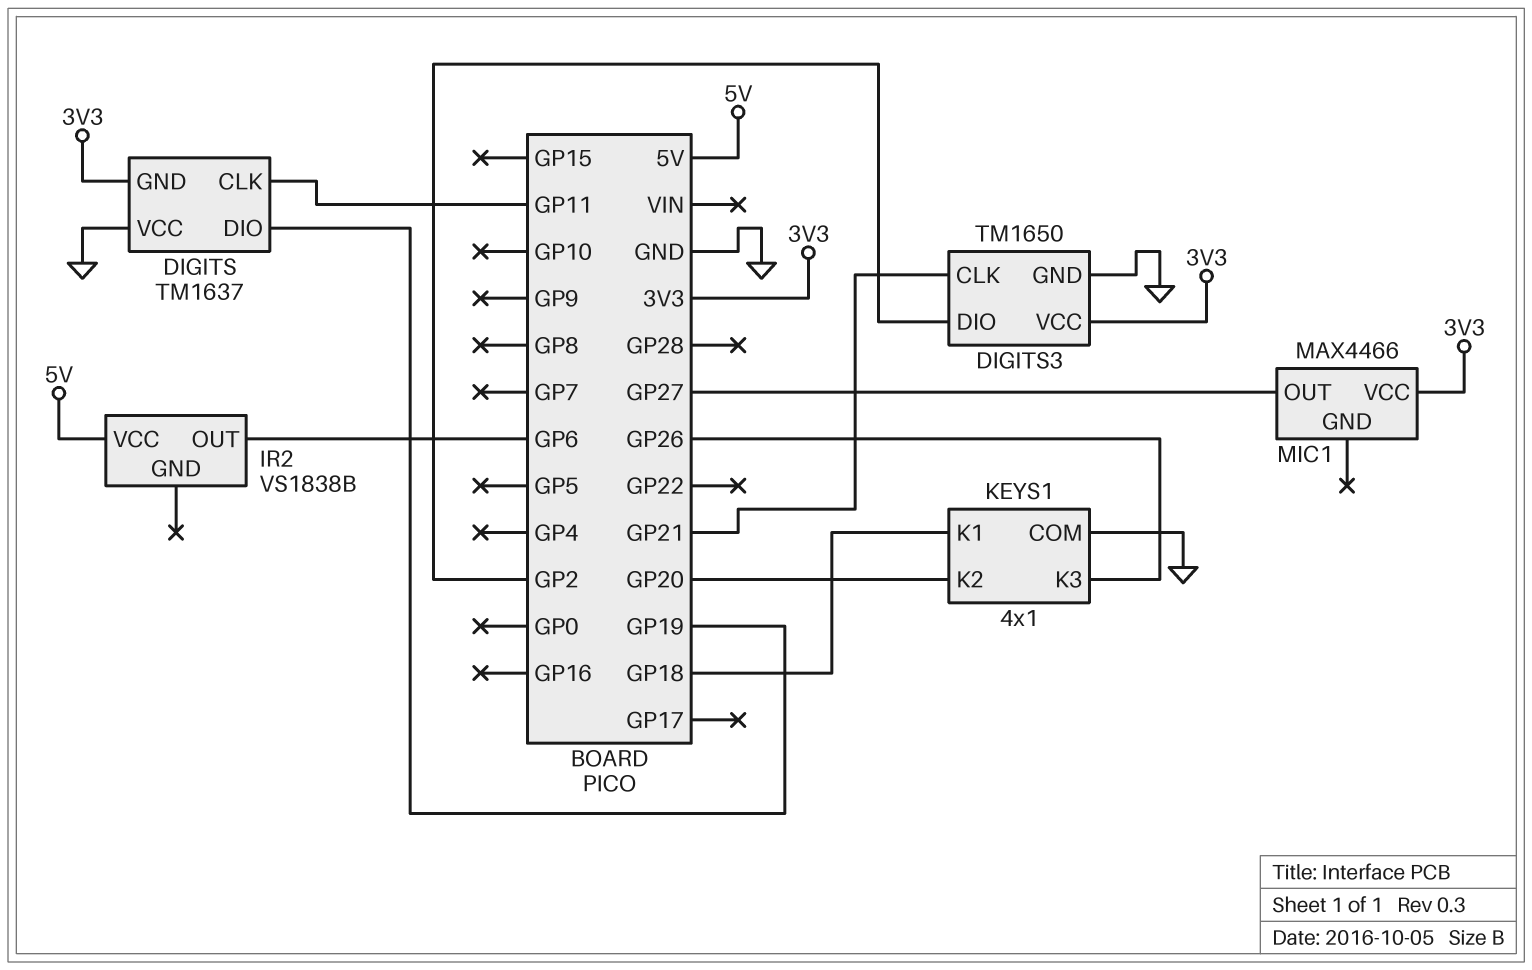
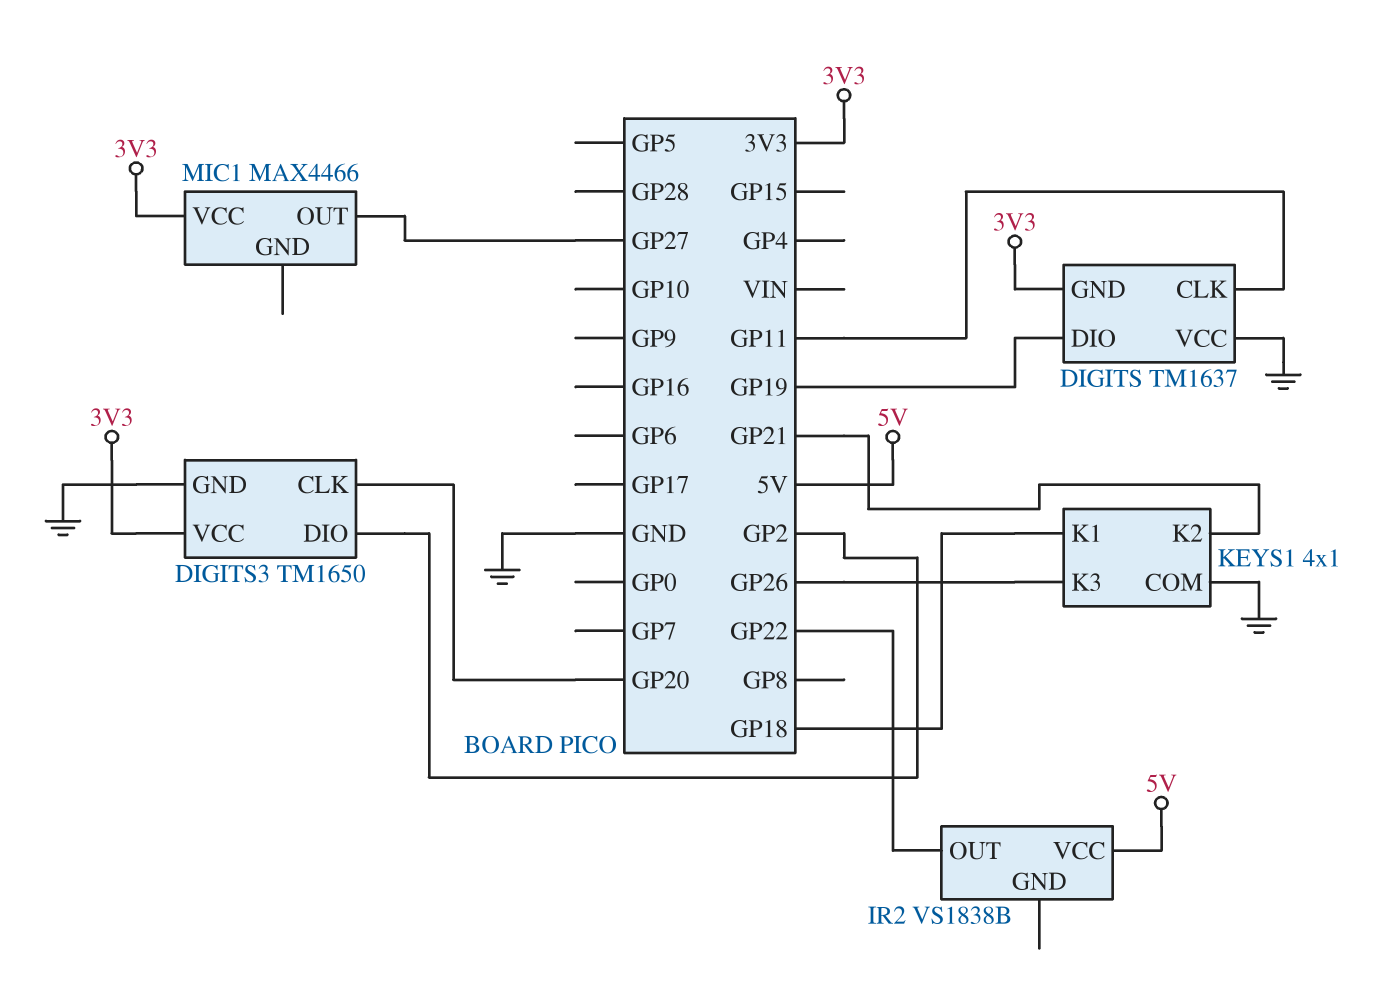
DIGITS3 pin CLK: GP21 -> GP20
IR2 pin OUT: GP6 -> GP22
KEYS1 pin K2: GP20 -> GP21

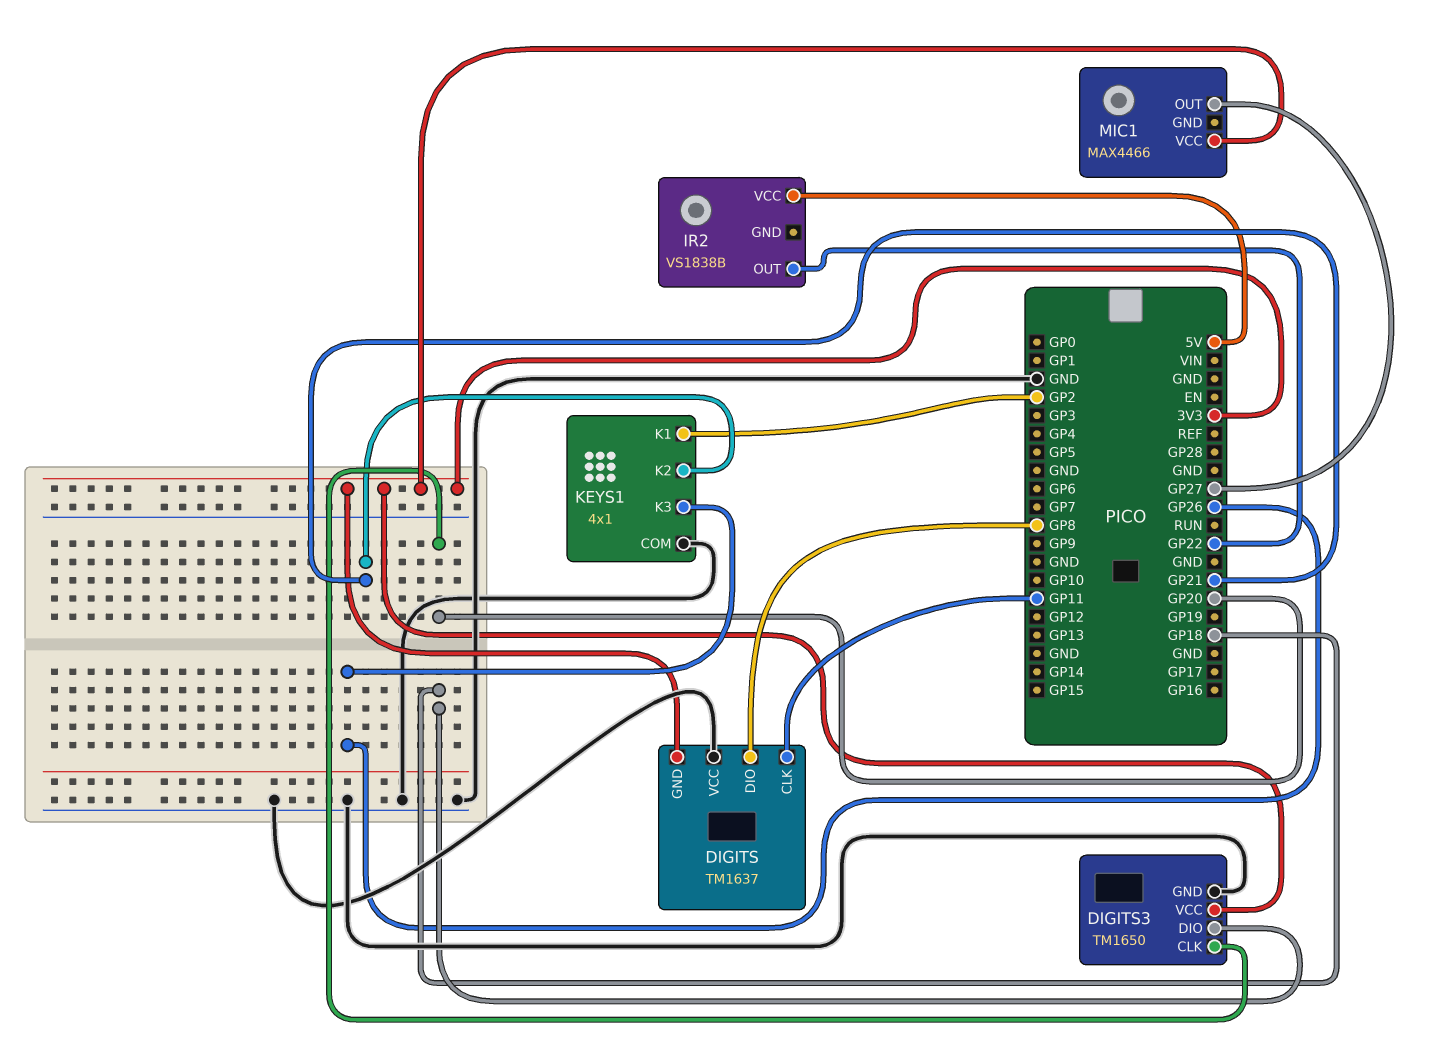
DIGITS pin DIO: GP19 -> GP8
DIGITS3 pin DIO: GP2 -> GP18
KEYS1 pin K1: GP18 -> GP2

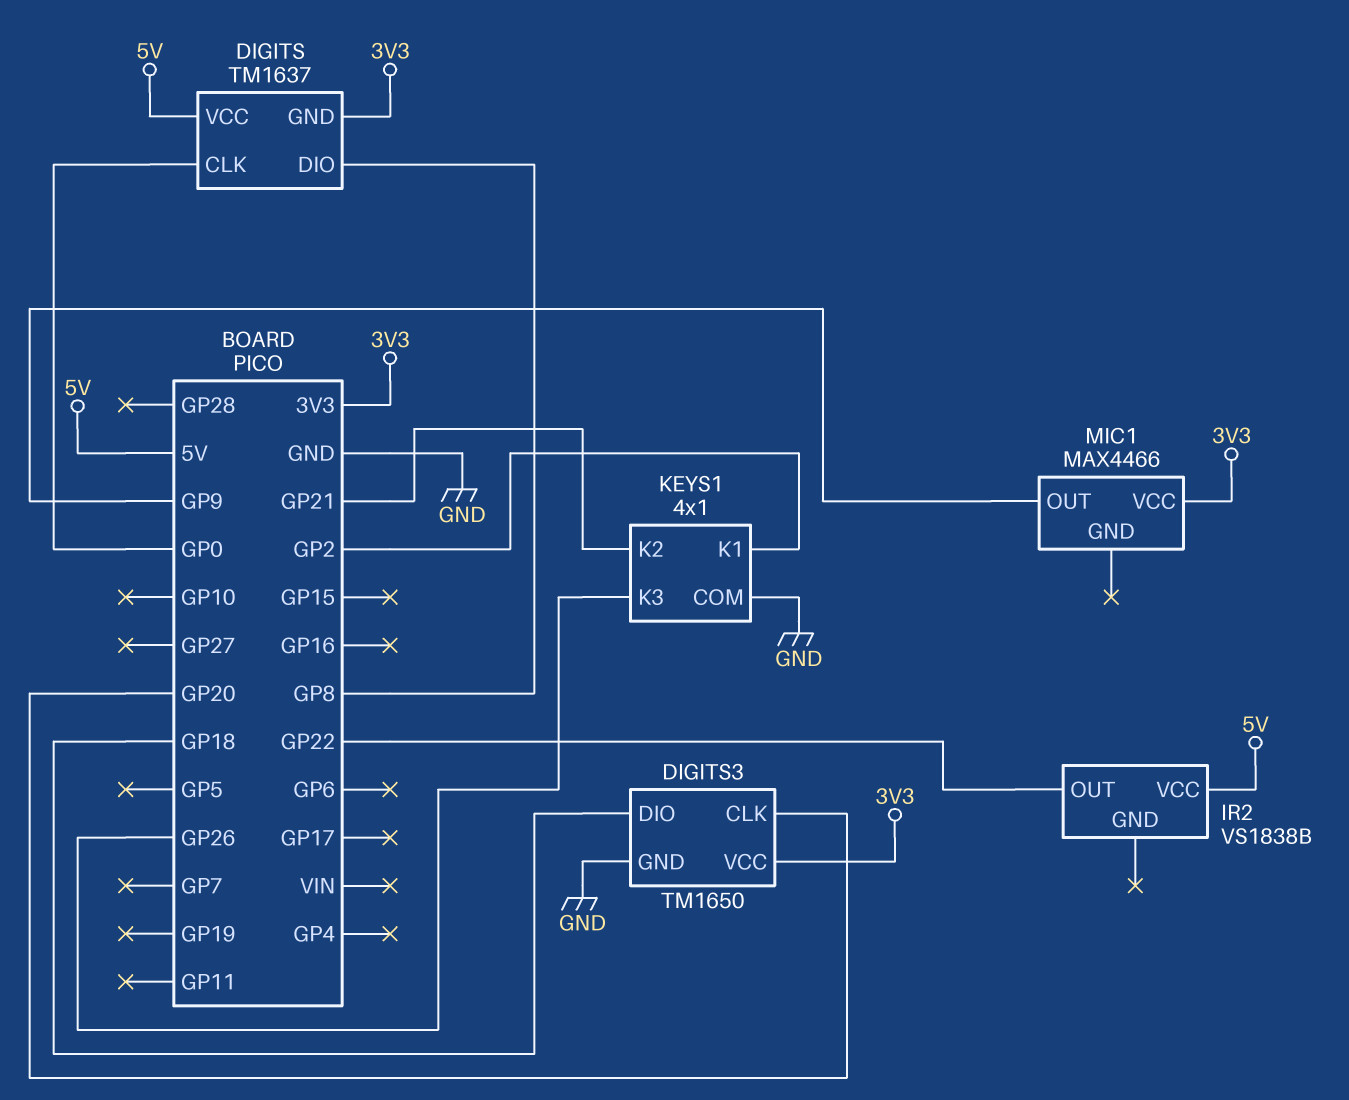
DIGITS pin CLK: GP11 -> GP0
DIGITS pin VCC: GND -> 5V
MIC1 pin OUT: GP27 -> GP9

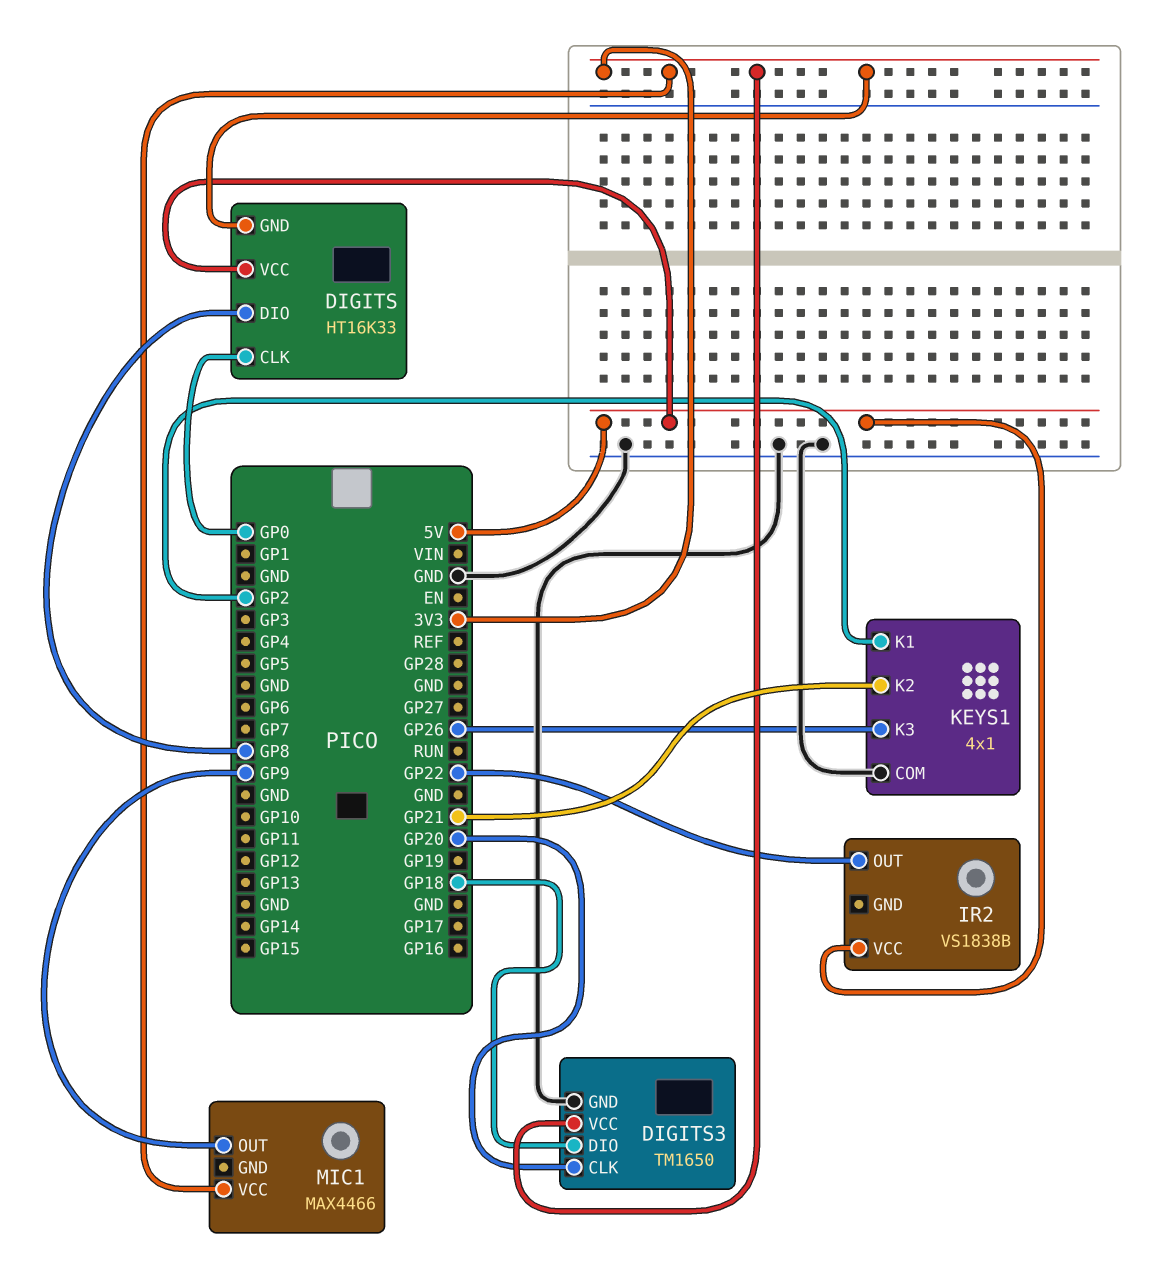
DIGITS: TM1637 -> HT16K33

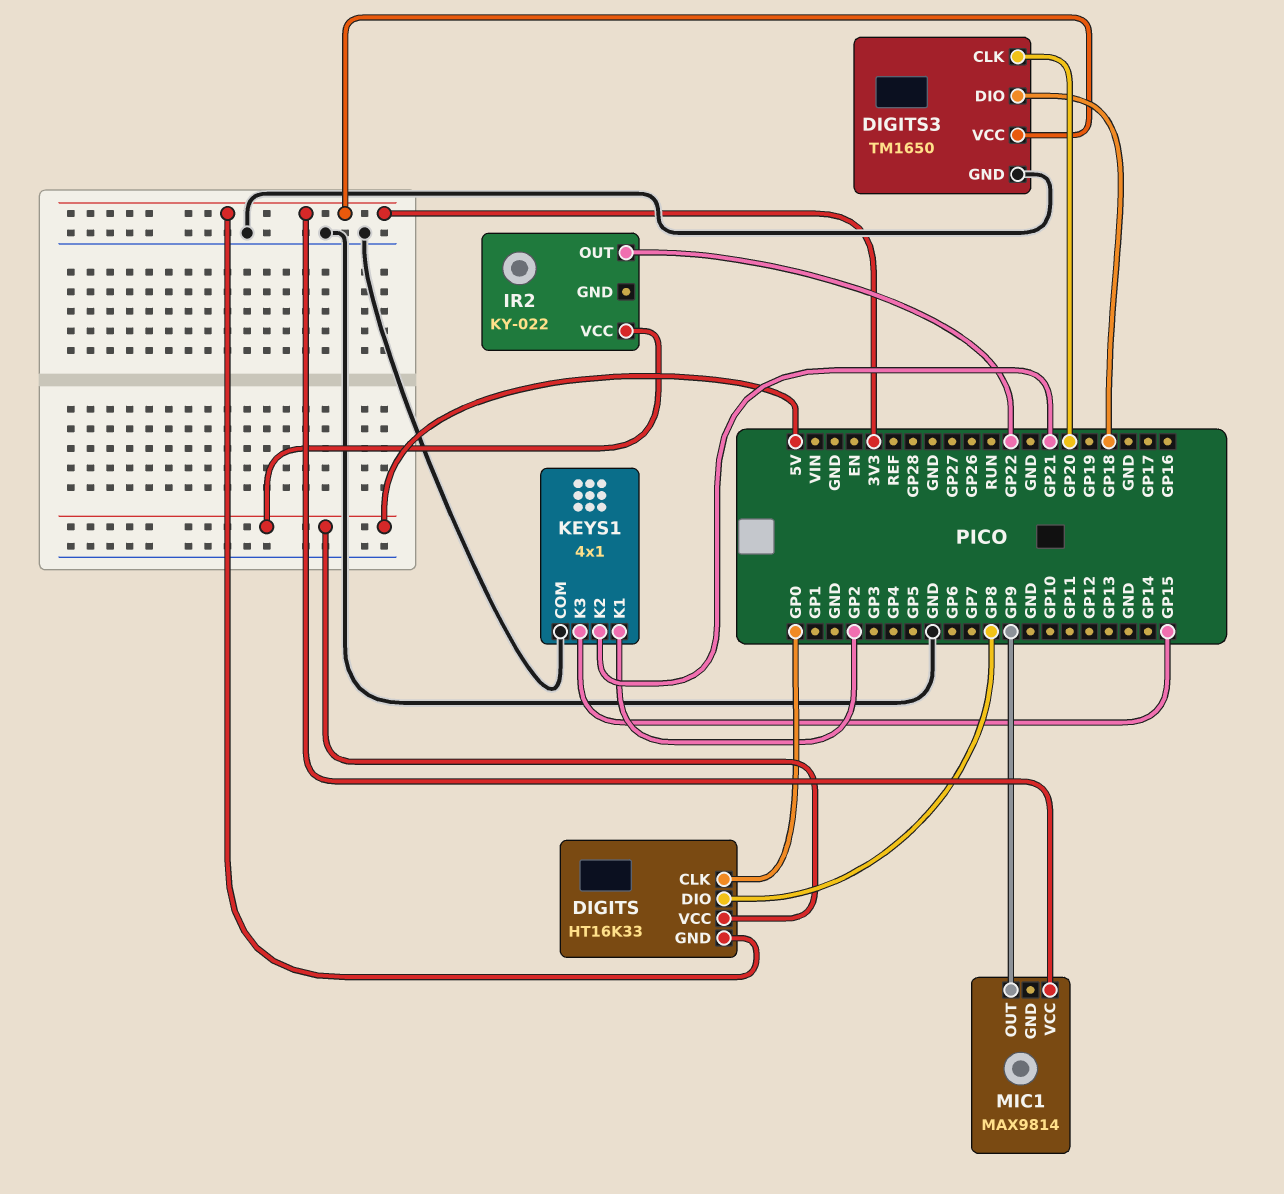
IR2: VS1838B -> KY-022
KEYS1 pin K3: GP26 -> GP15
MIC1: MAX4466 -> MAX9814

